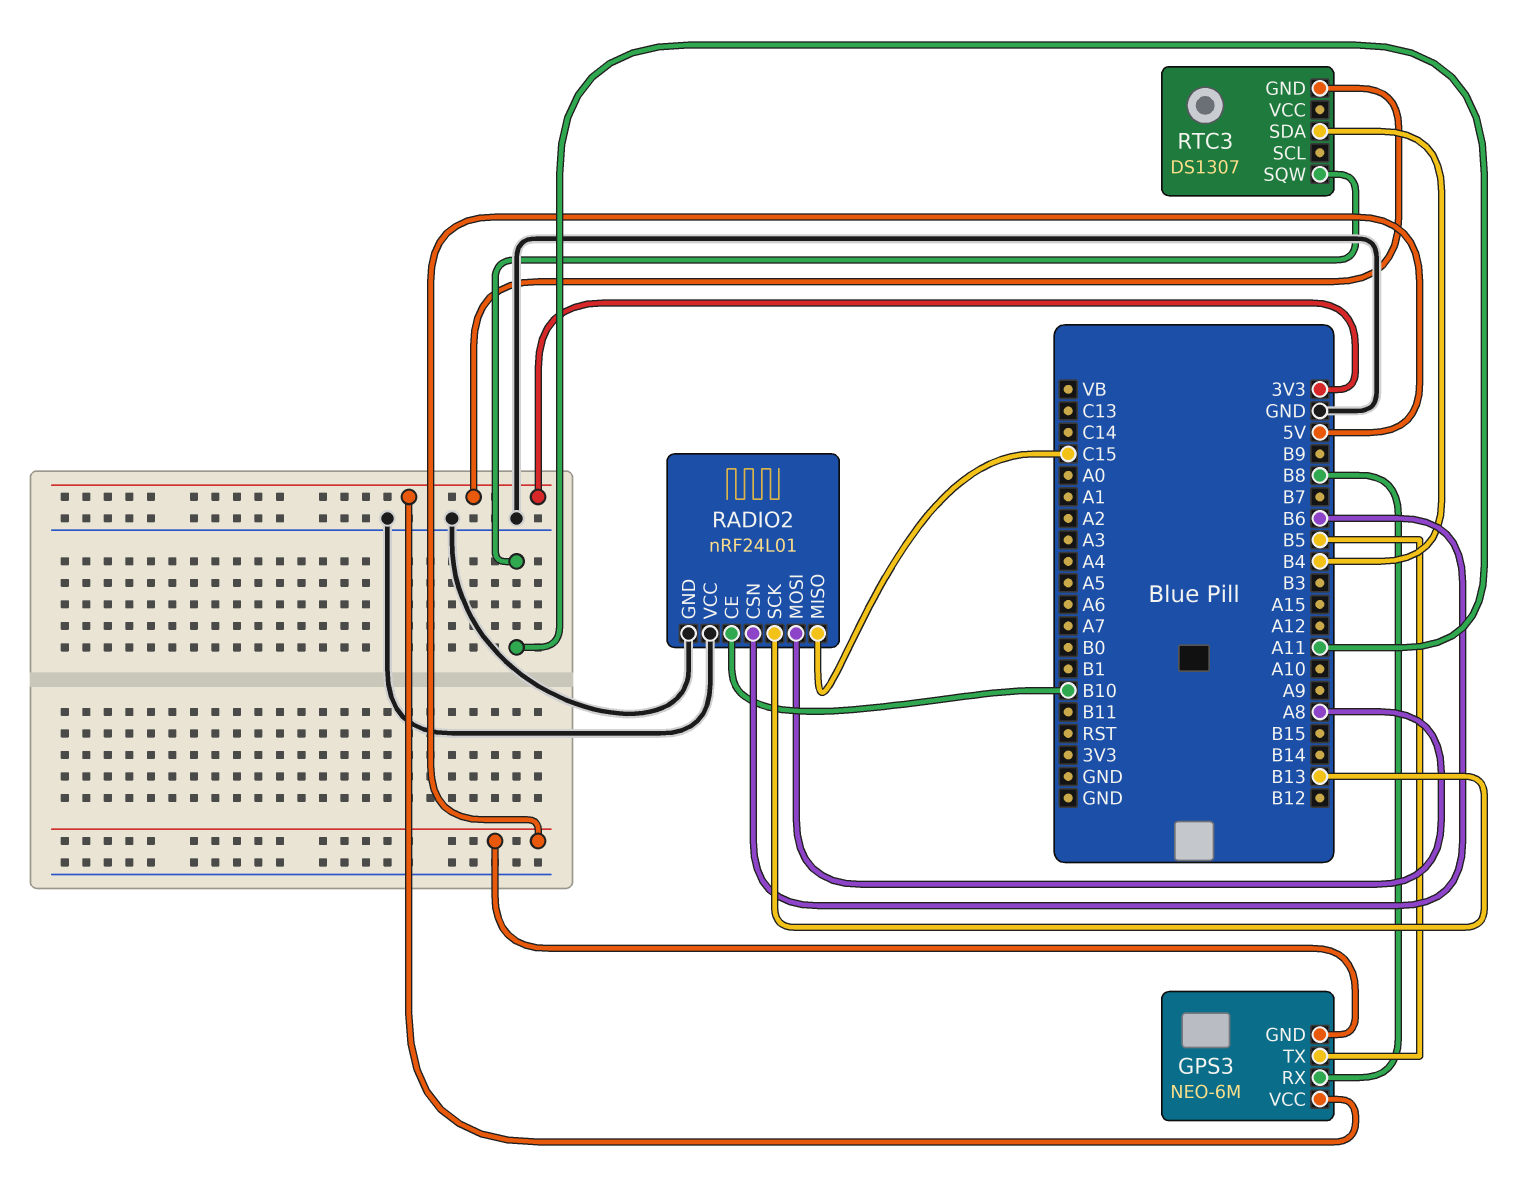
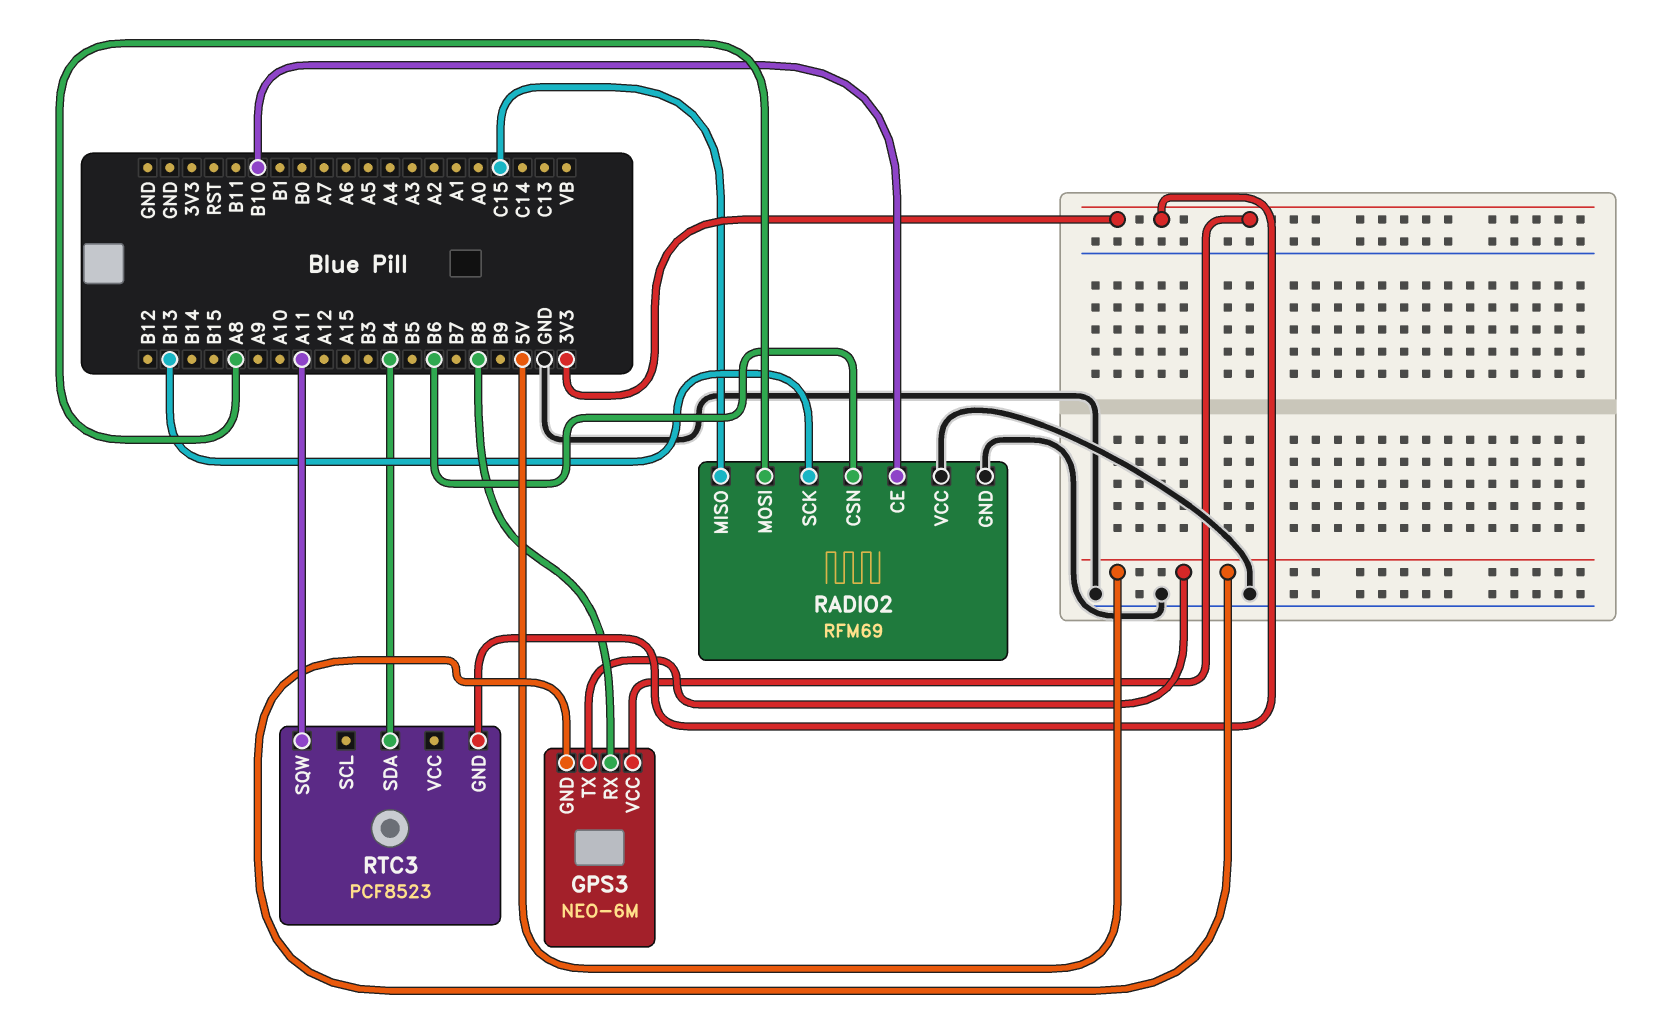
GPS3 pin TX: B5 -> 5V
RADIO2: nRF24L01 -> RFM69
RTC3: DS1307 -> PCF8523

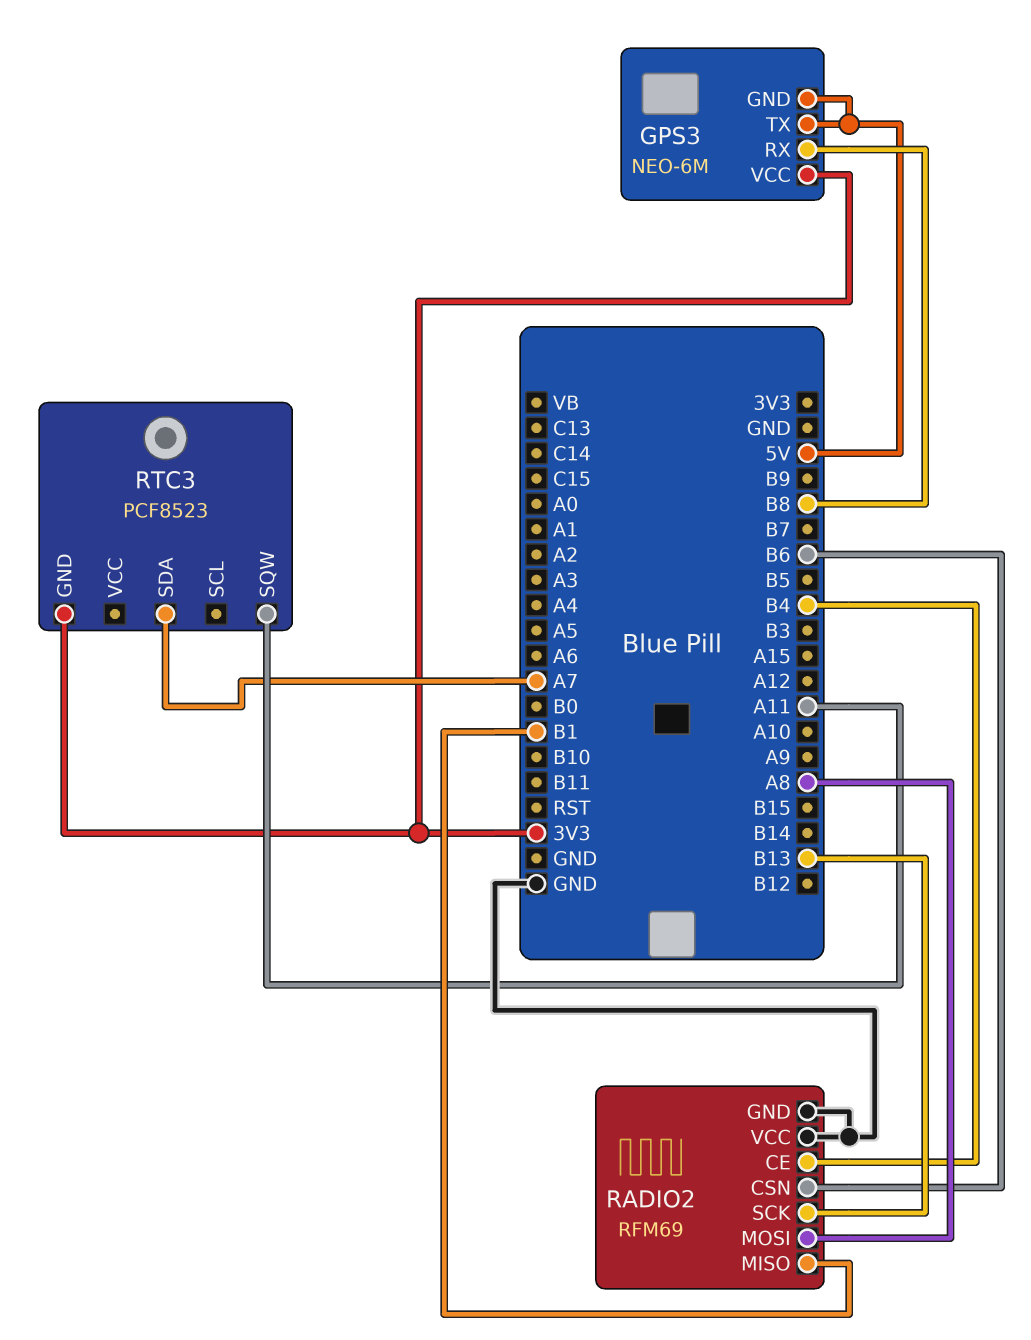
RADIO2 pin CE: B10 -> B4
RADIO2 pin MISO: C15 -> B1
RTC3 pin SDA: B4 -> A7

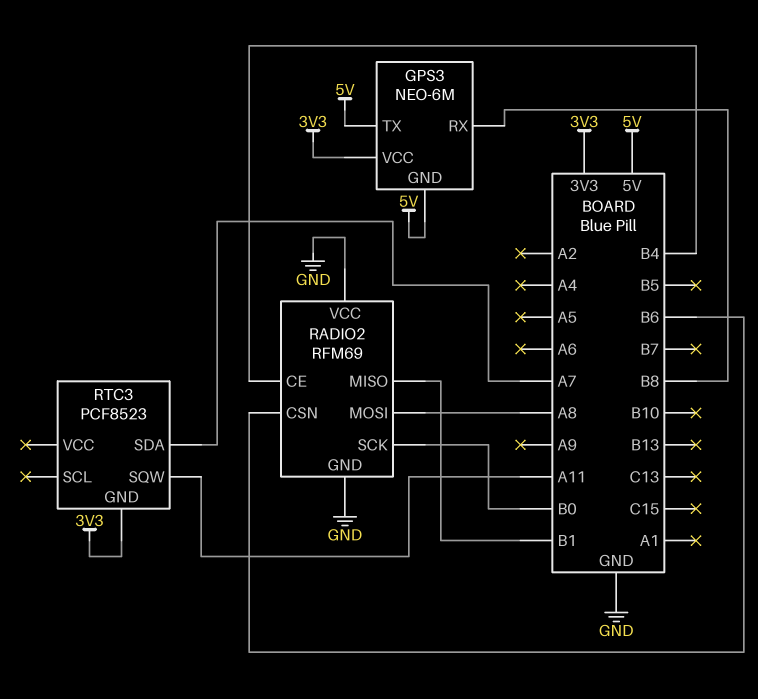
RADIO2 pin SCK: B13 -> B0

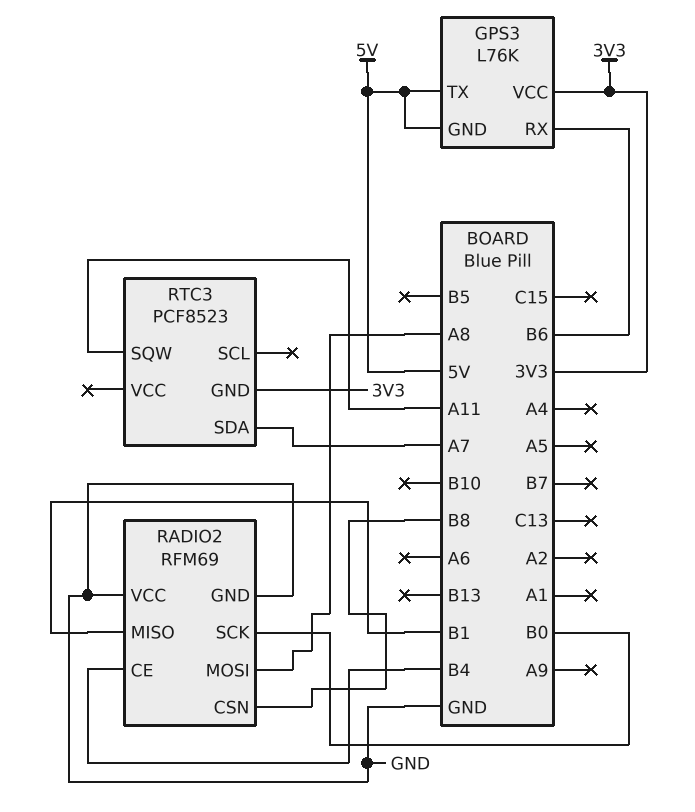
GPS3: NEO-6M -> L76K
GPS3 pin RX: B8 -> B6
RADIO2 pin CSN: B6 -> B8

